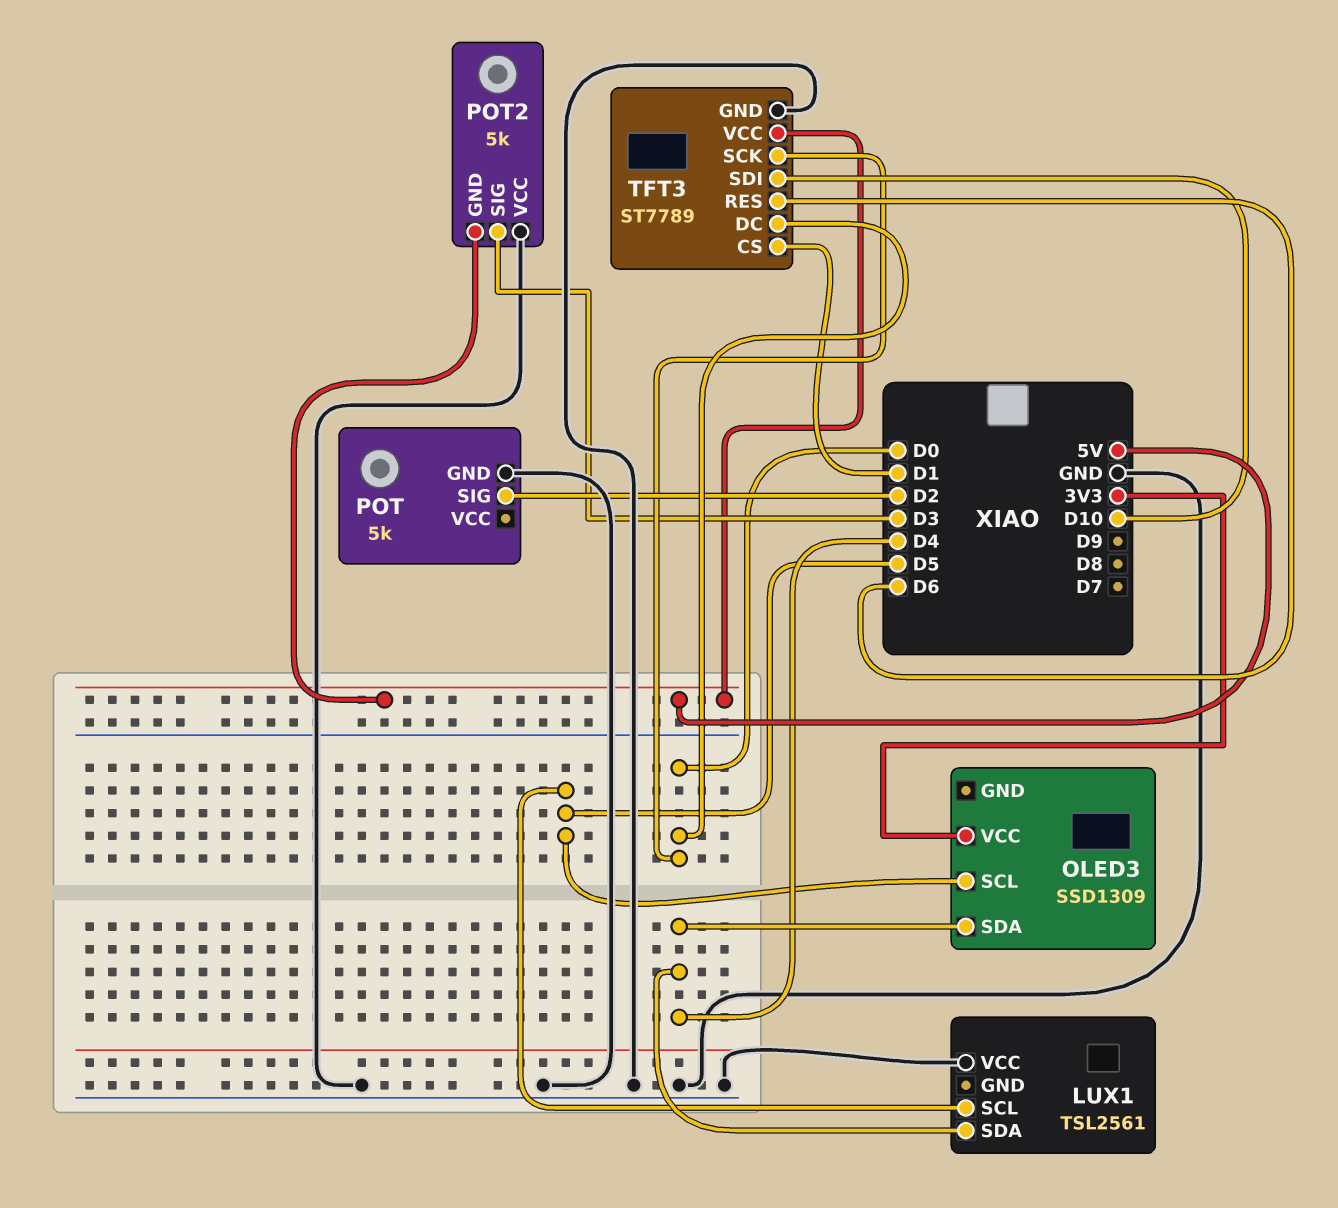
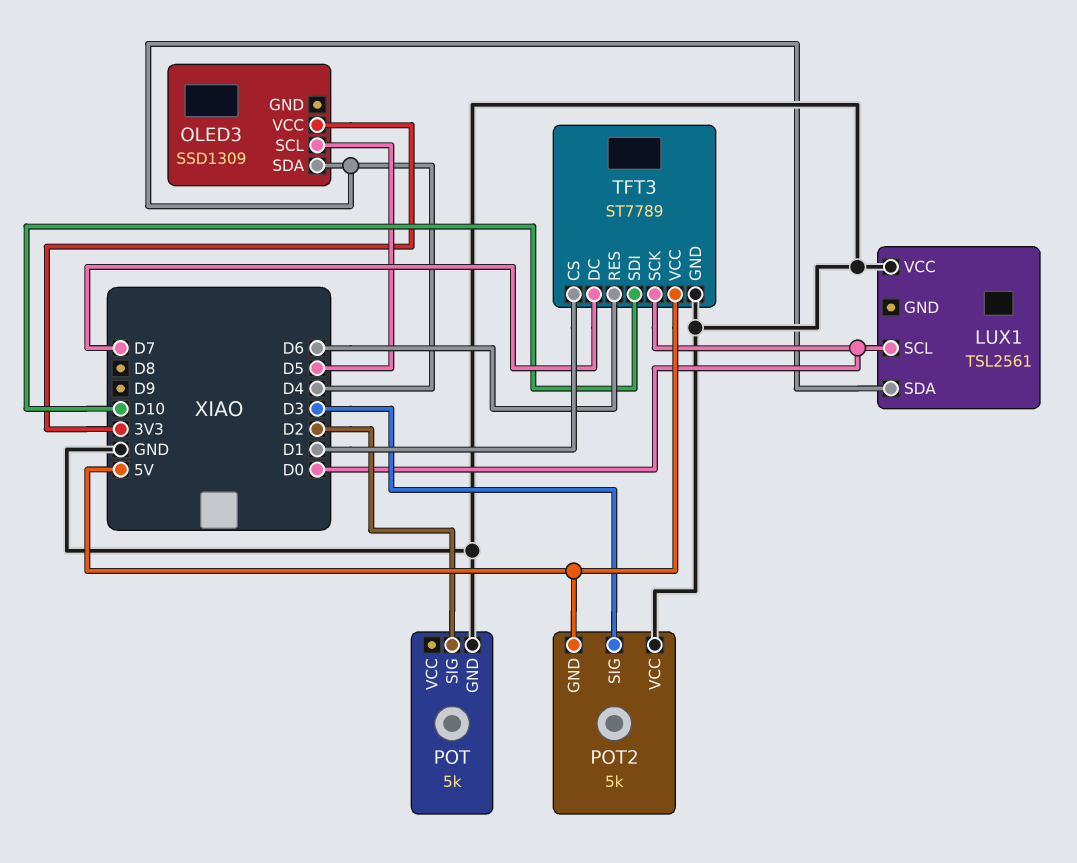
LUX1 pin SCL: D5 -> D0
TFT3 pin DC: D0 -> D7

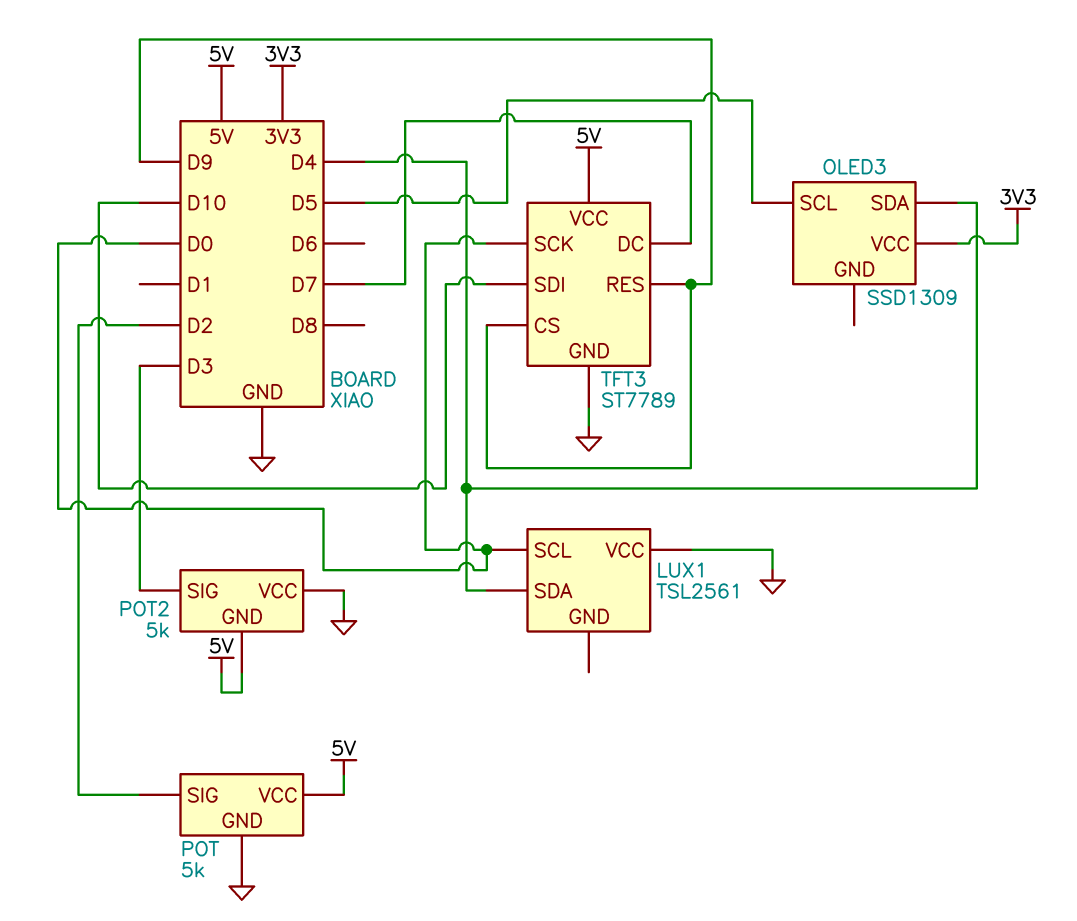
POT pin VCC: none -> 5V
TFT3 pin CS: D1 -> D9
TFT3 pin RES: D6 -> D9

